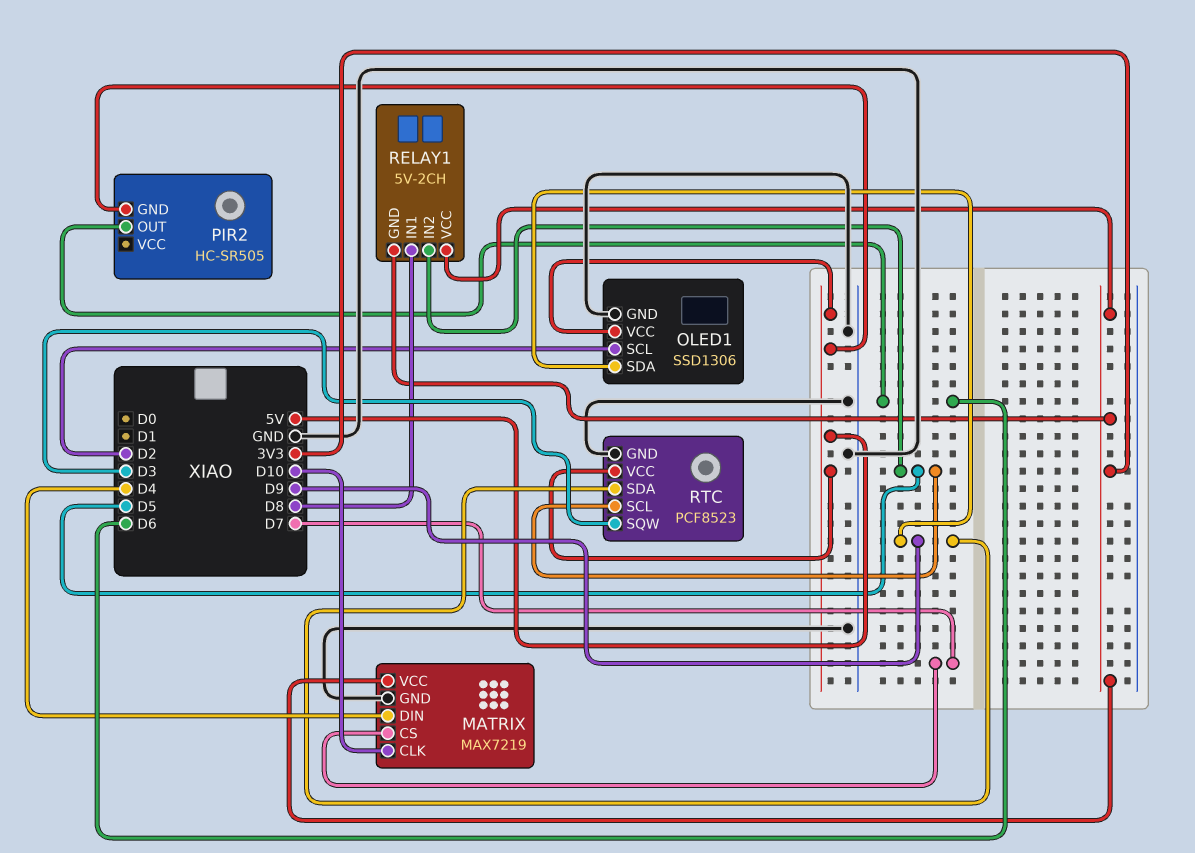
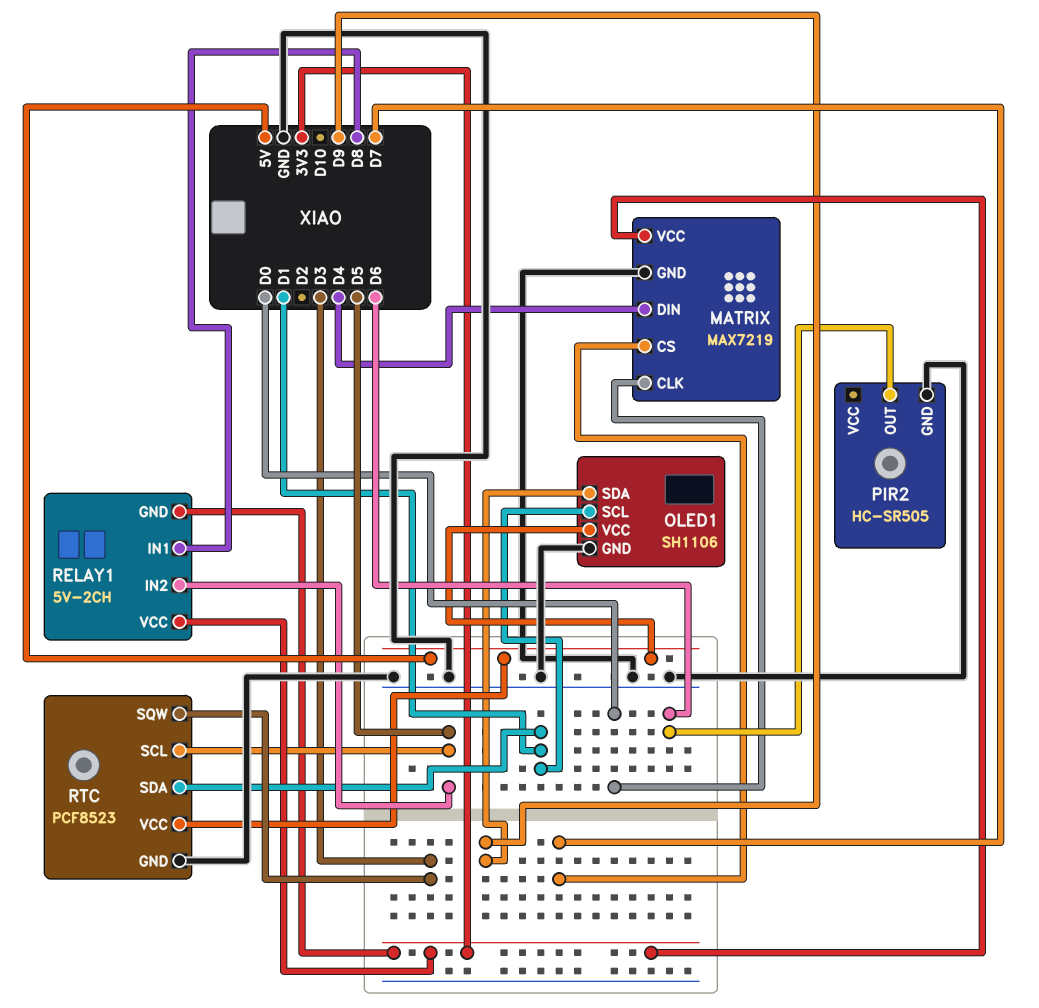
MATRIX pin CLK: D10 -> D0
OLED1: SSD1306 -> SH1106
OLED1 pin SCL: D2 -> D1
PIR2 pin GND: 5V -> GND
RTC pin SDA: D9 -> D1

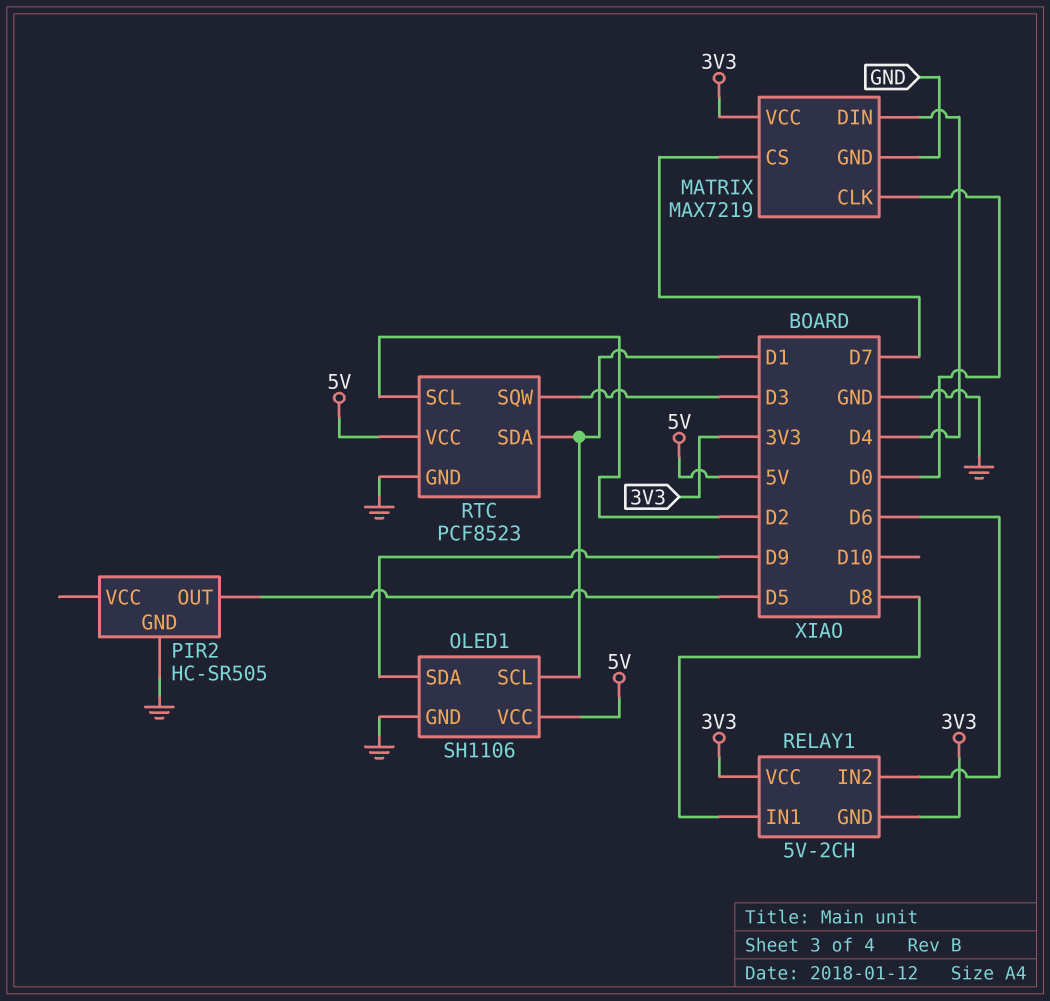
PIR2 pin OUT: D6 -> D5
RELAY1 pin IN2: D5 -> D6
RTC pin SCL: D5 -> D2

